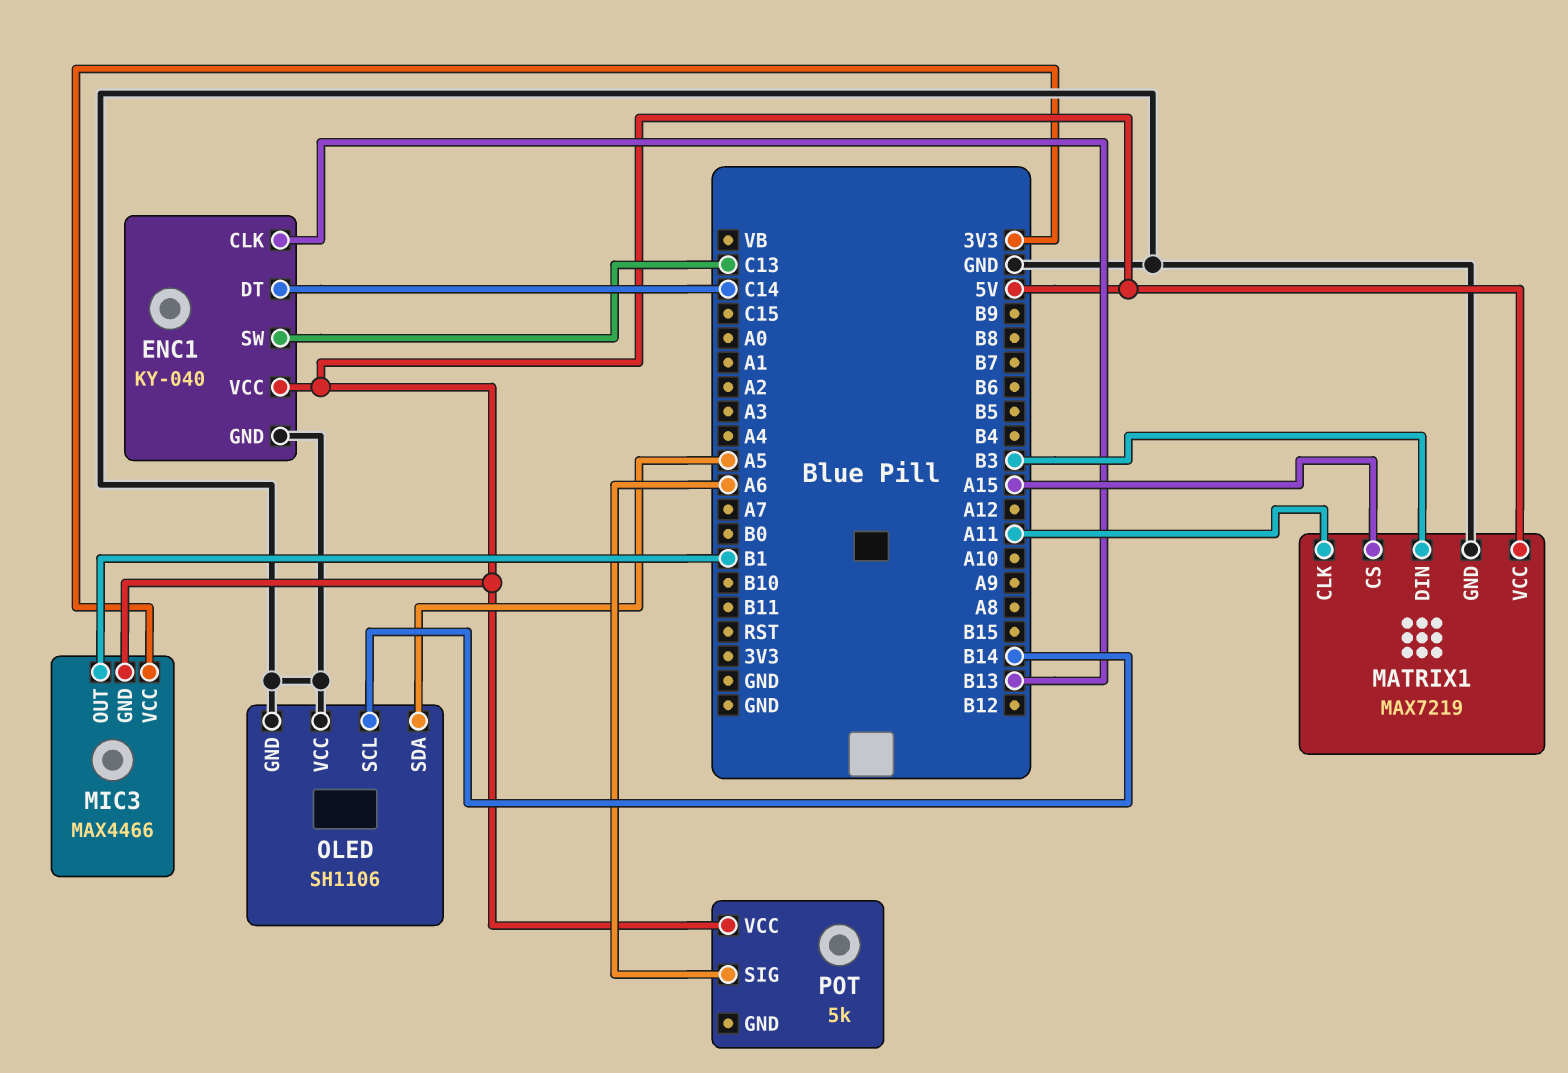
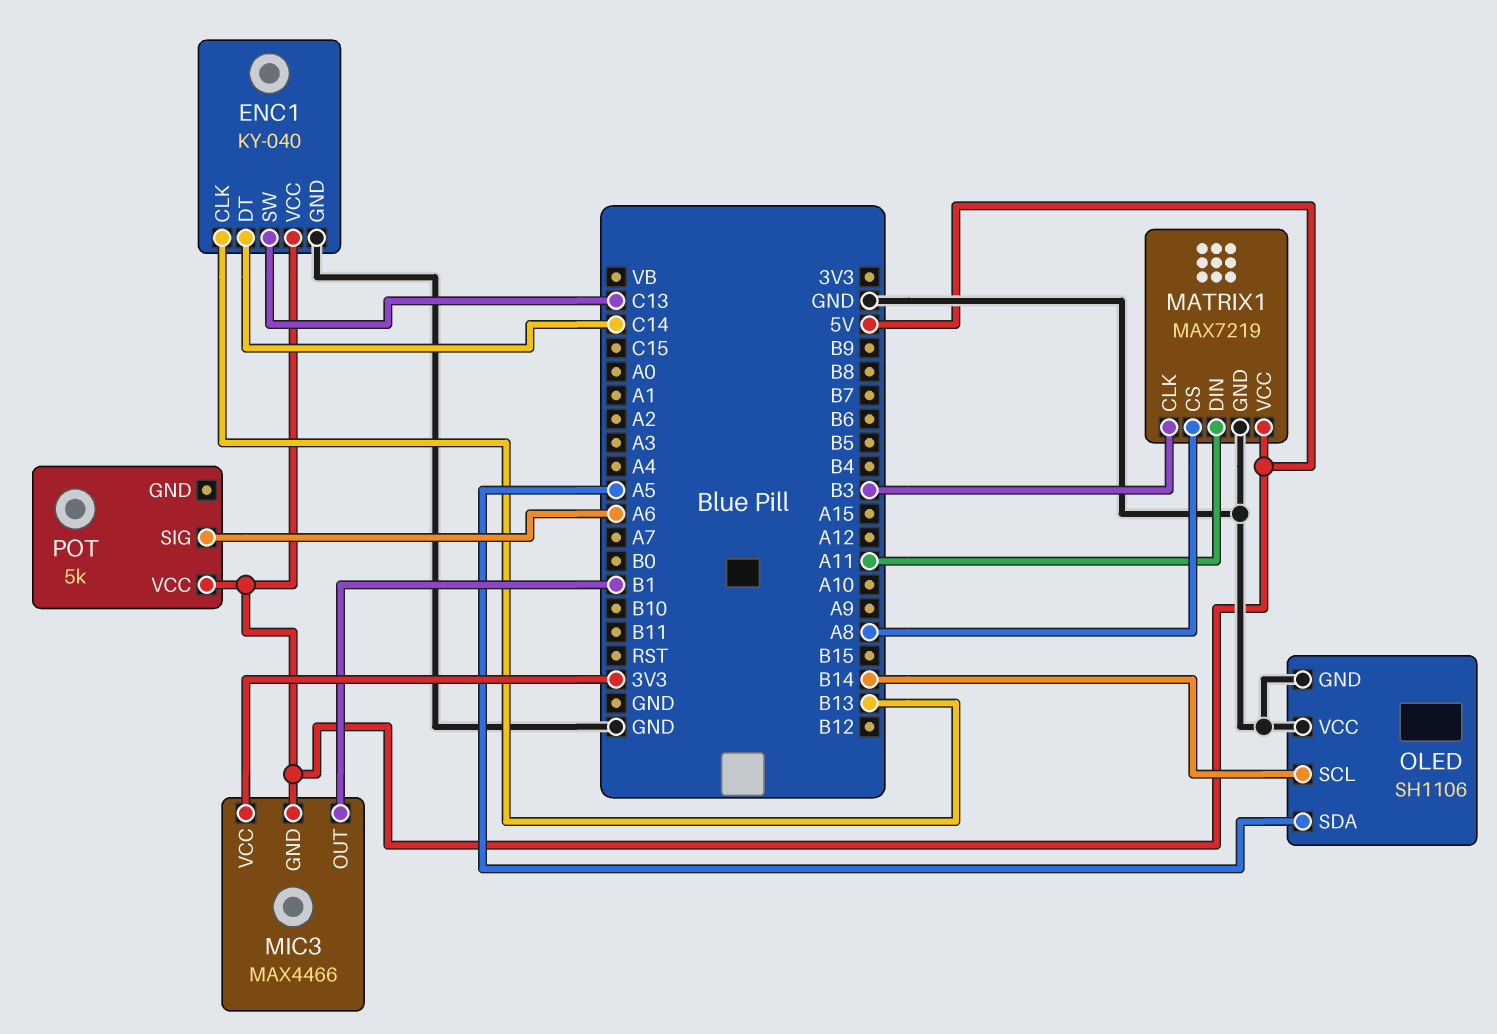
MATRIX1 pin CLK: A11 -> B3
MATRIX1 pin CS: A15 -> A8
MATRIX1 pin DIN: B3 -> A11

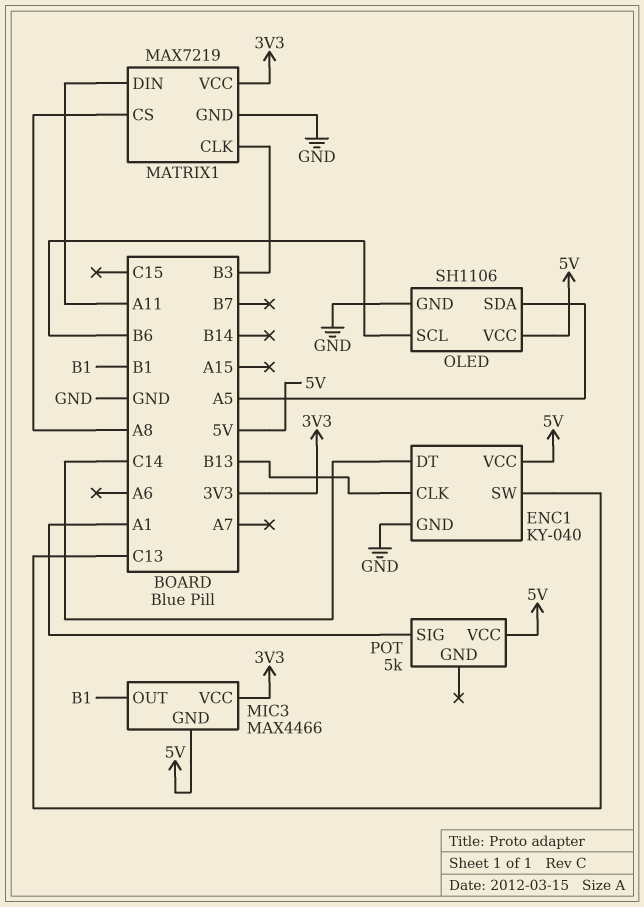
MATRIX1 pin VCC: 5V -> 3V3
OLED pin SCL: B14 -> B6
OLED pin VCC: GND -> 5V
POT pin SIG: A6 -> A1

